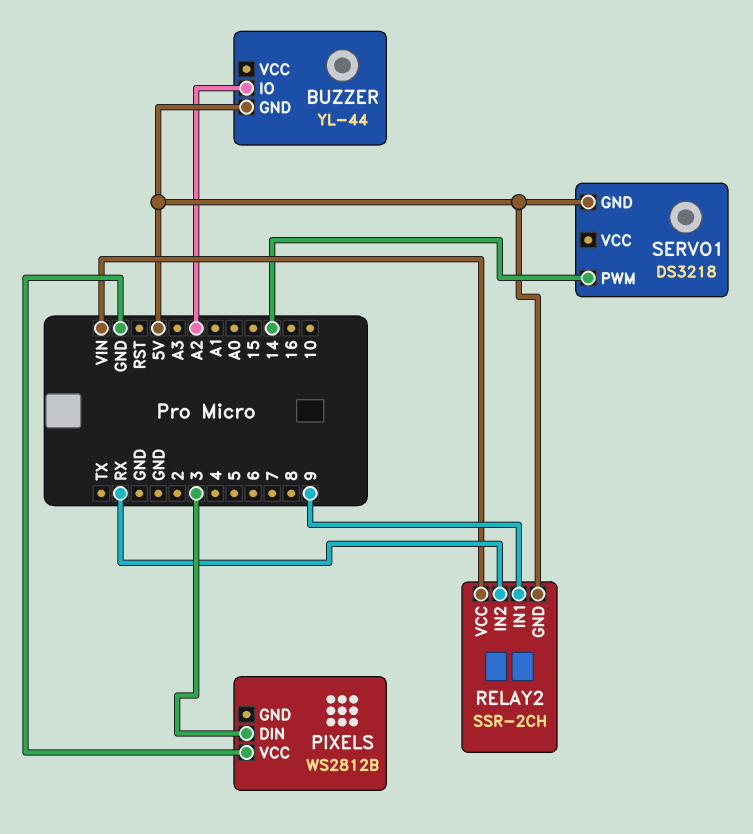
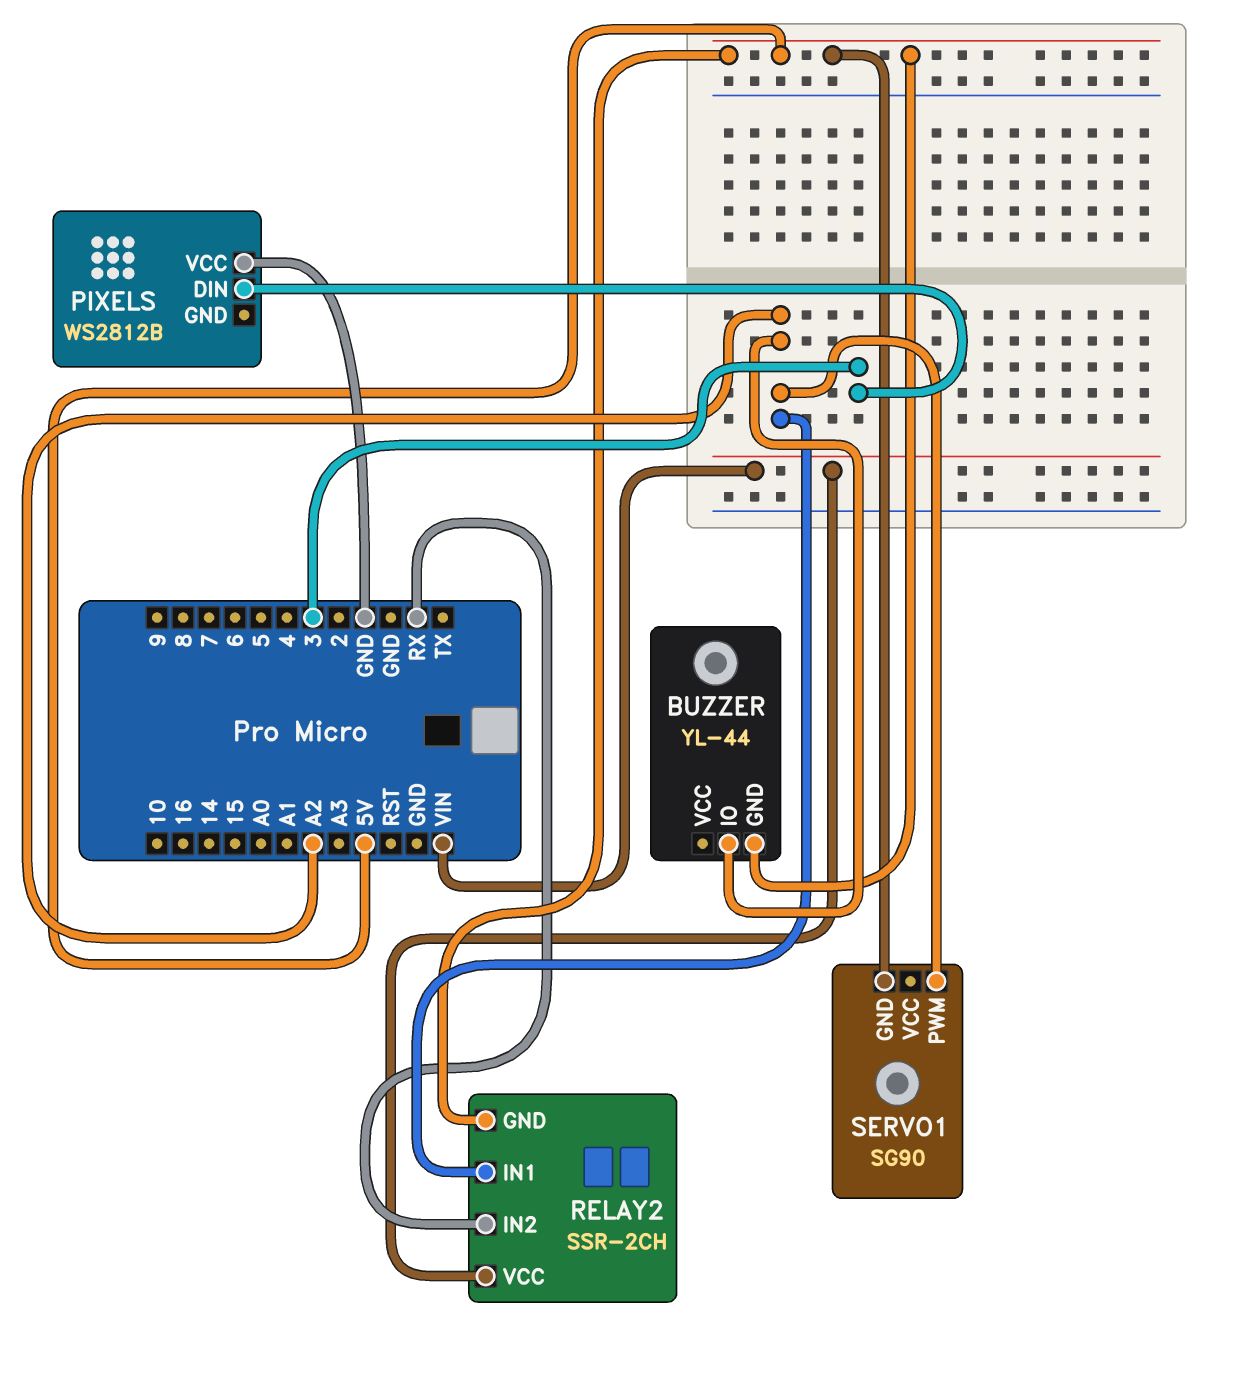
RELAY2 pin IN1: 9 -> A2
SERVO1: DS3218 -> SG90
SERVO1 pin PWM: 14 -> A2

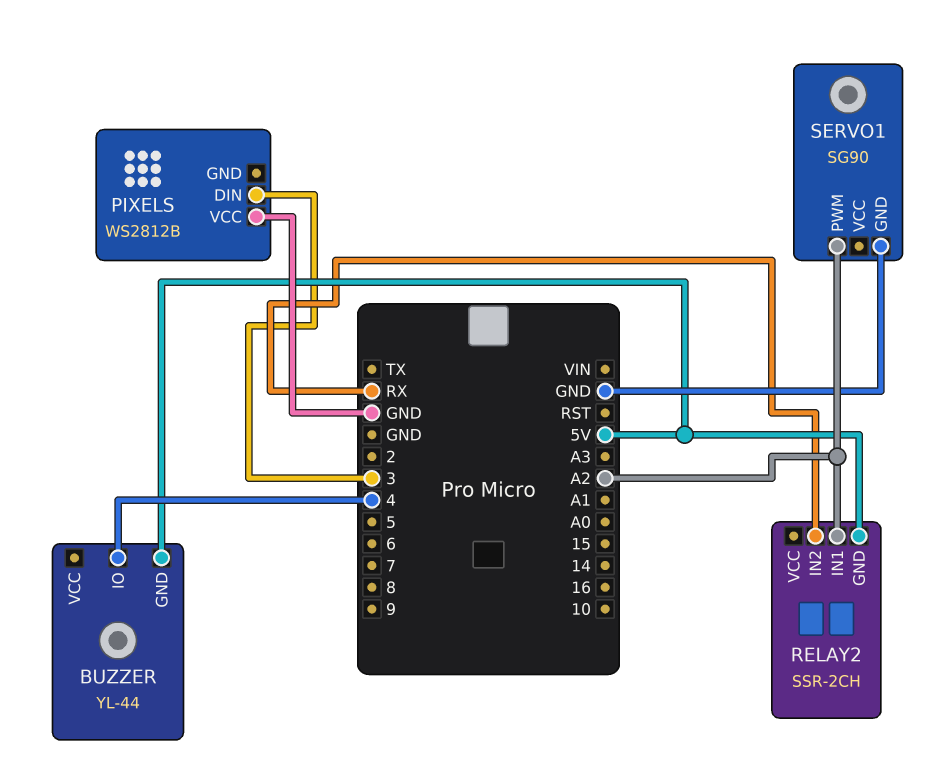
BUZZER pin IO: A2 -> 4
RELAY2 pin VCC: VIN -> none
SERVO1 pin GND: 5V -> GND

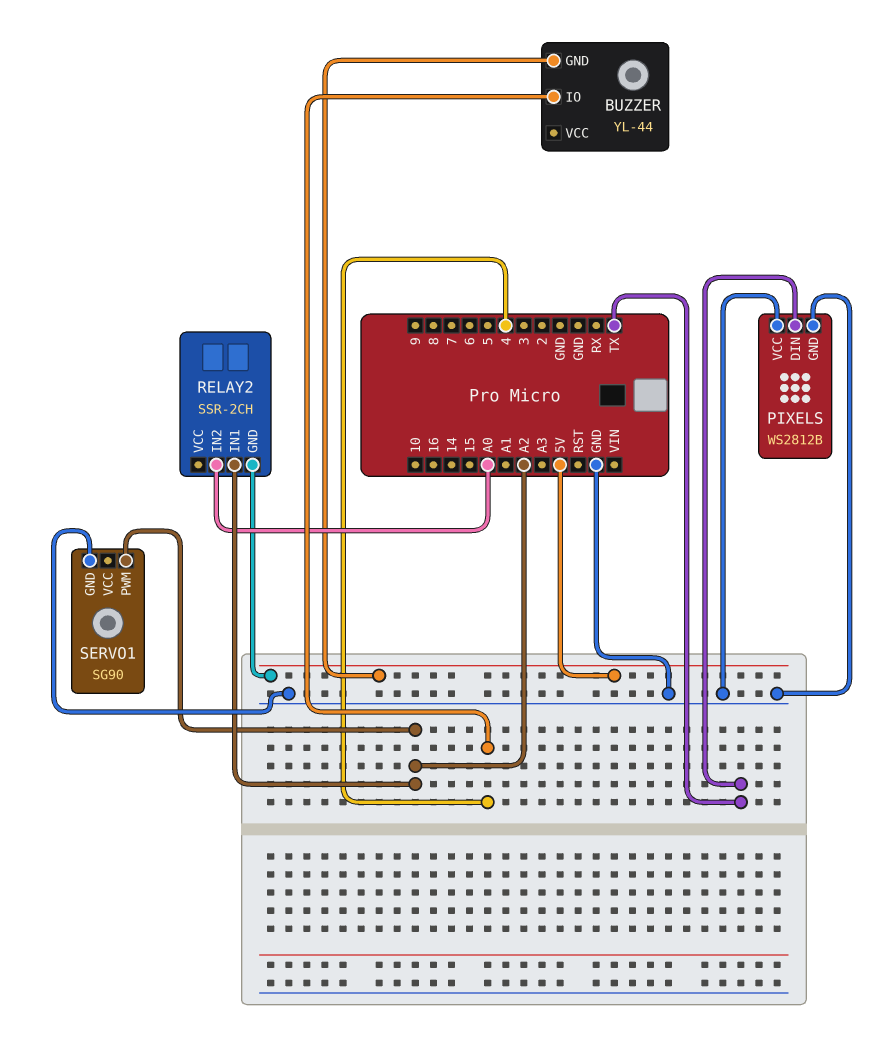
PIXELS pin DIN: 3 -> TX
PIXELS pin GND: none -> GND
RELAY2 pin IN2: RX -> A0

